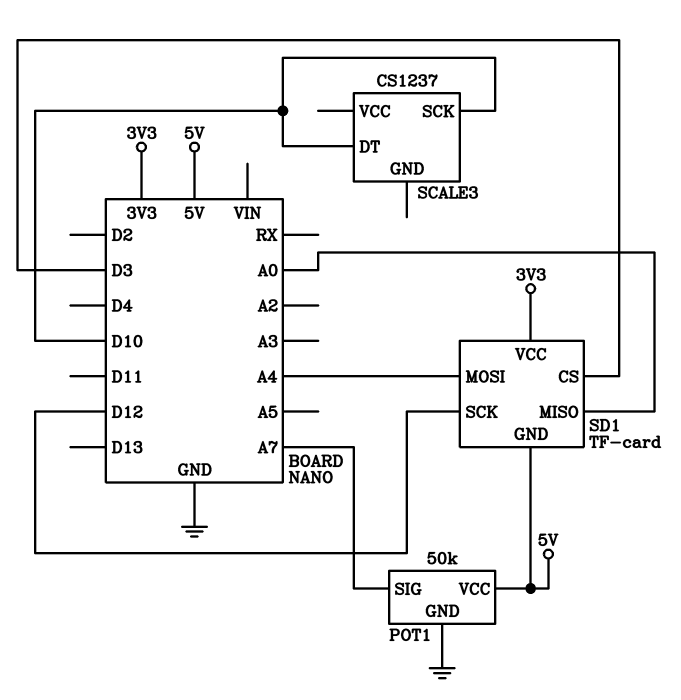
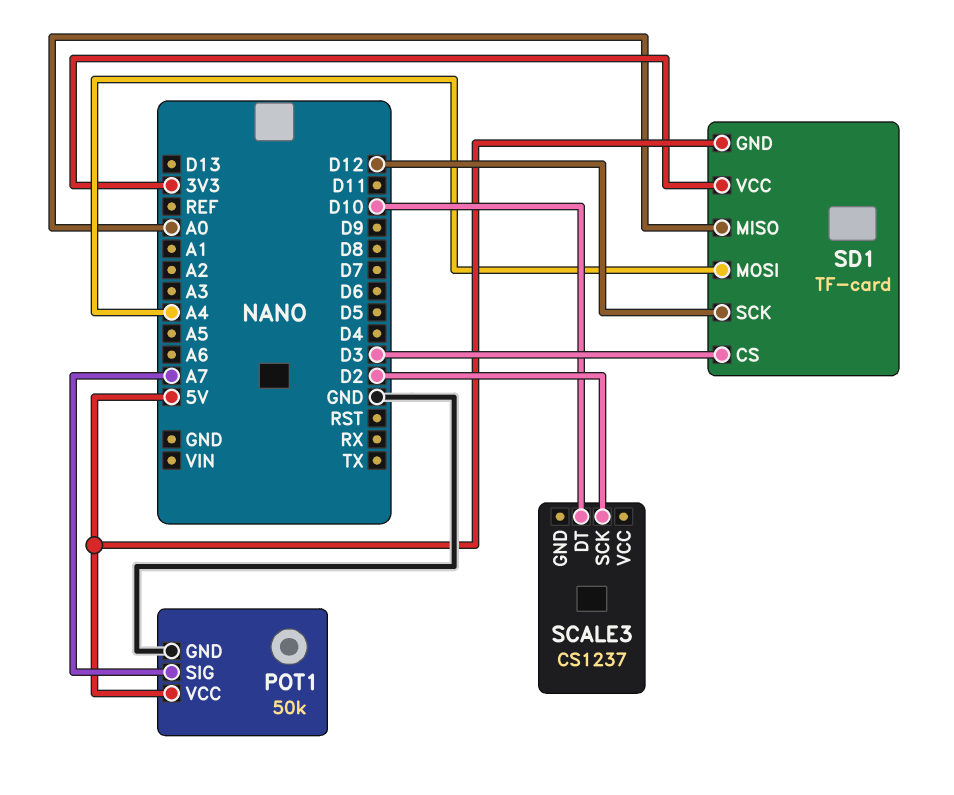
SCALE3 pin SCK: D10 -> D2

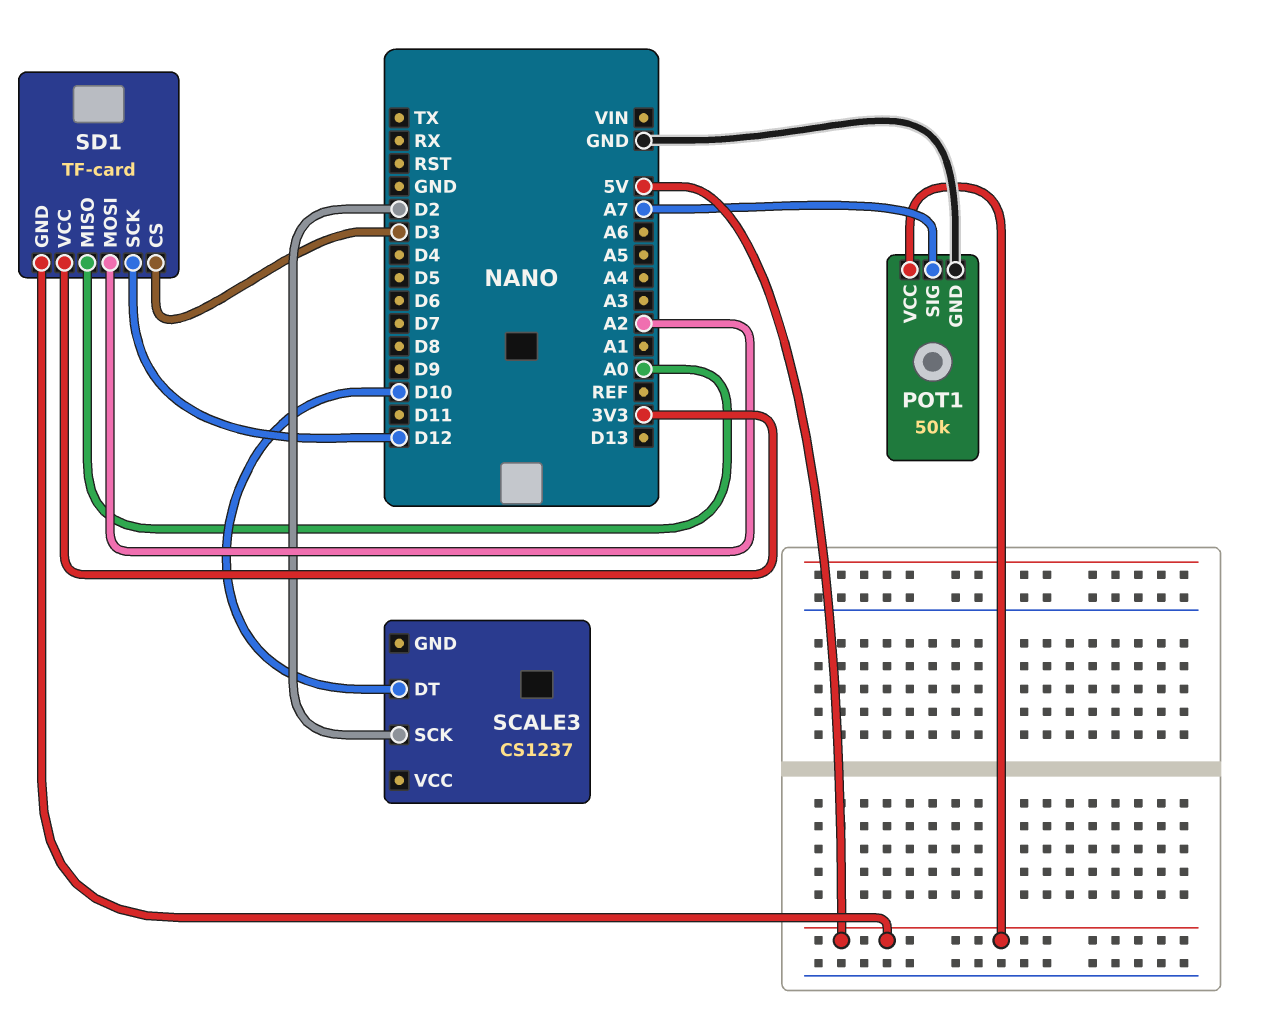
SD1 pin MOSI: A4 -> A2

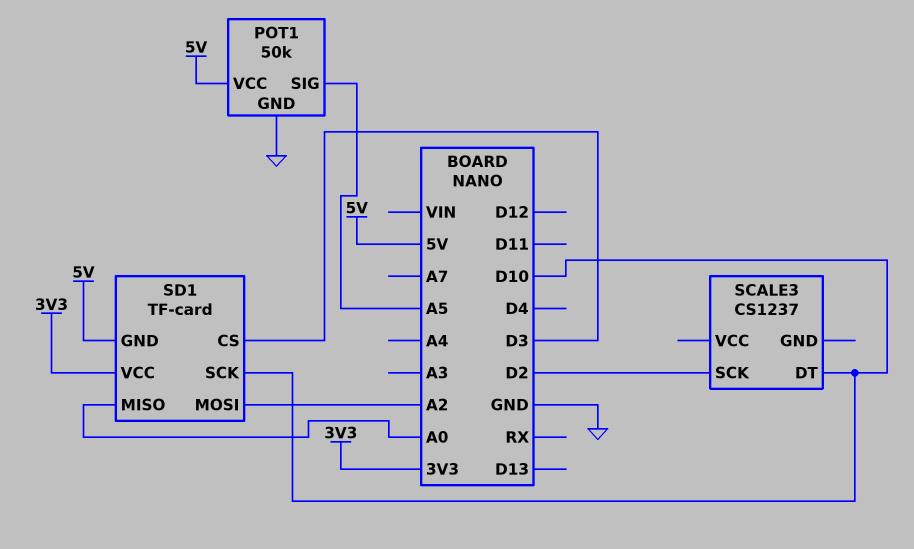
POT1 pin SIG: A7 -> A5
SD1 pin SCK: D12 -> D10

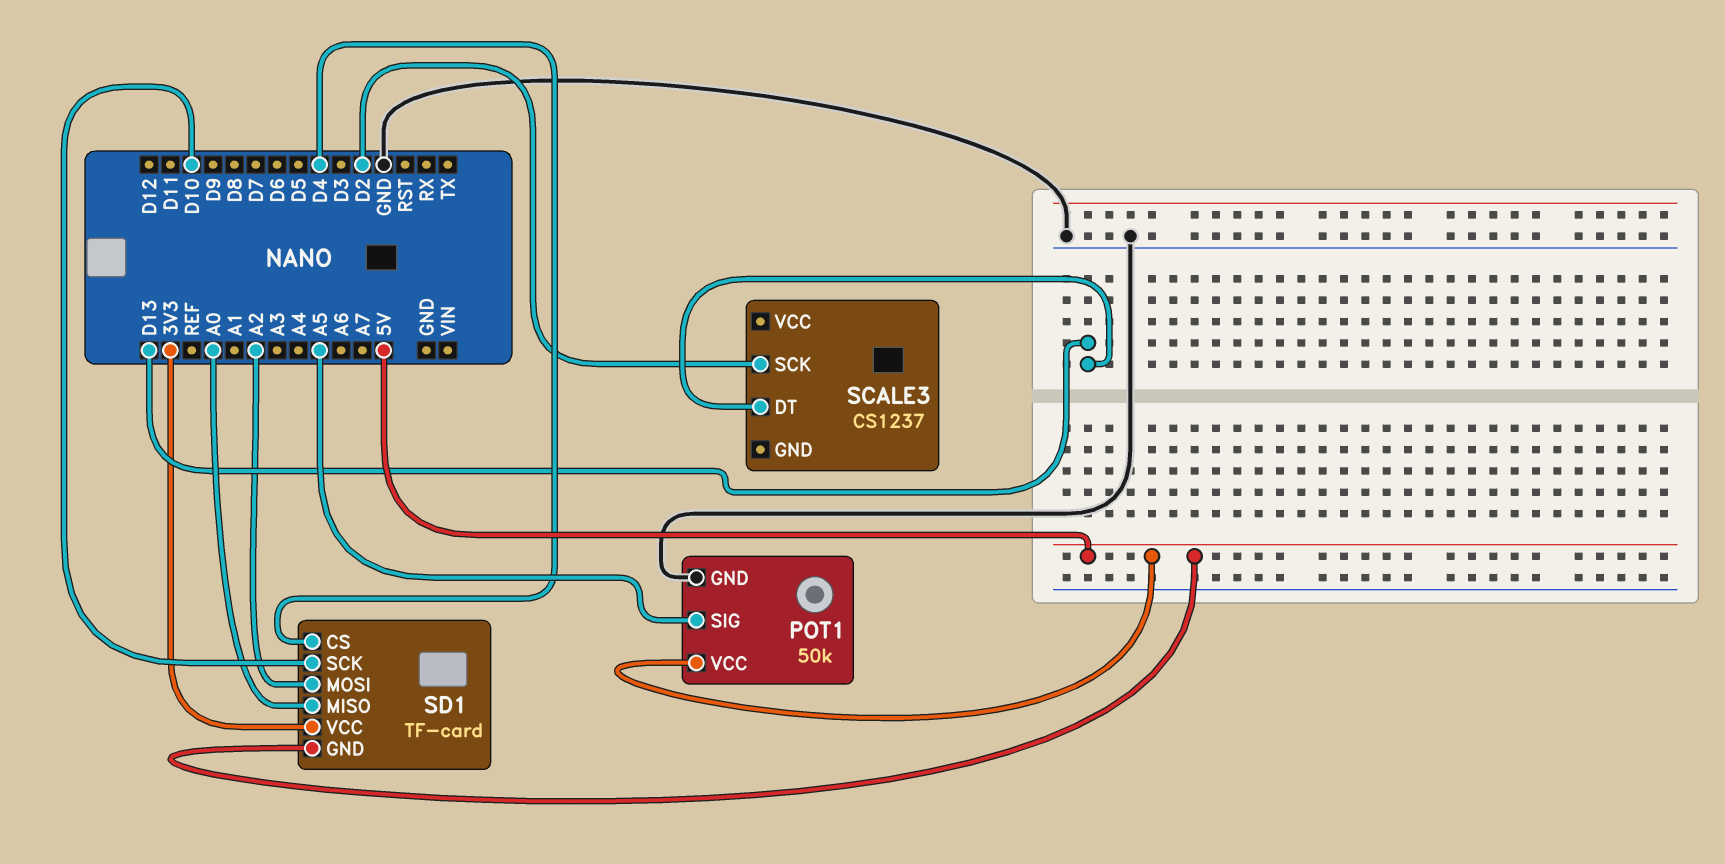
SCALE3 pin DT: D10 -> D13
SD1 pin CS: D3 -> D4

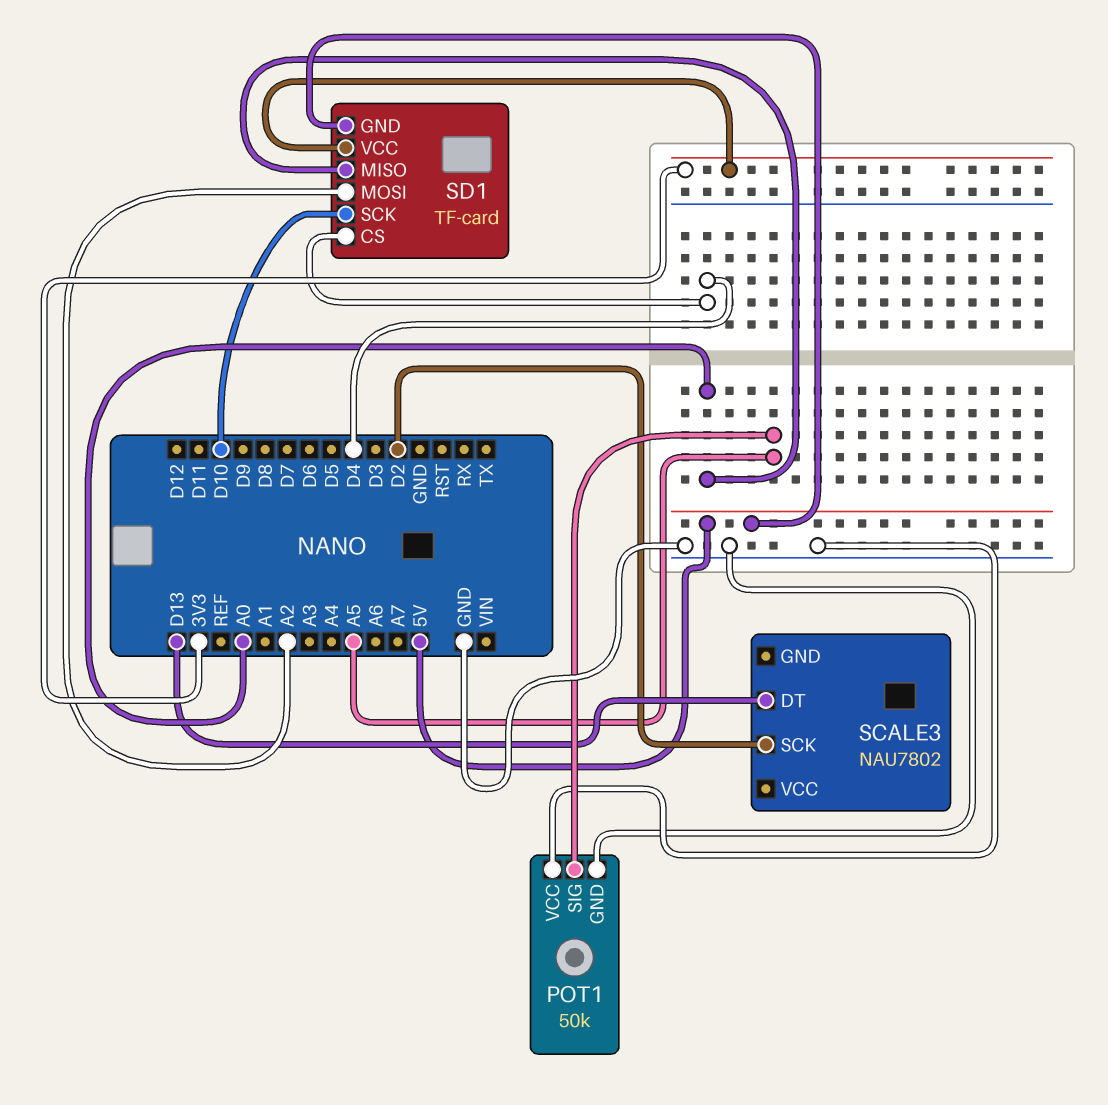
POT1 pin VCC: 5V -> GND
SCALE3: CS1237 -> NAU7802

